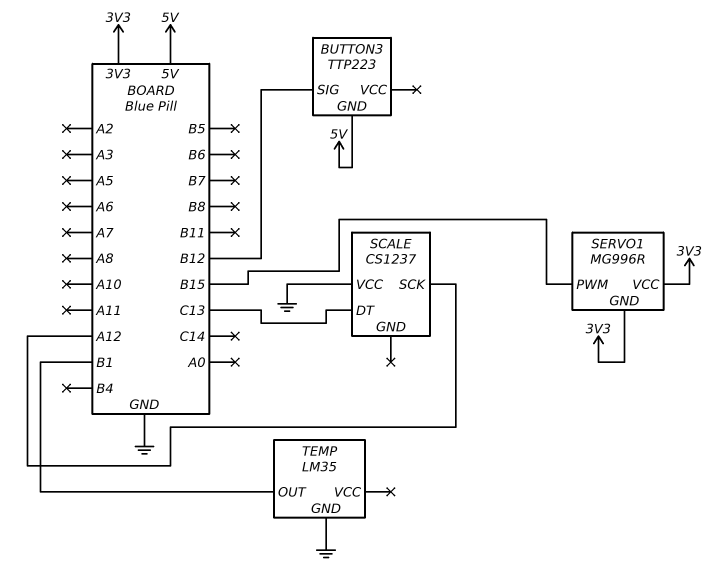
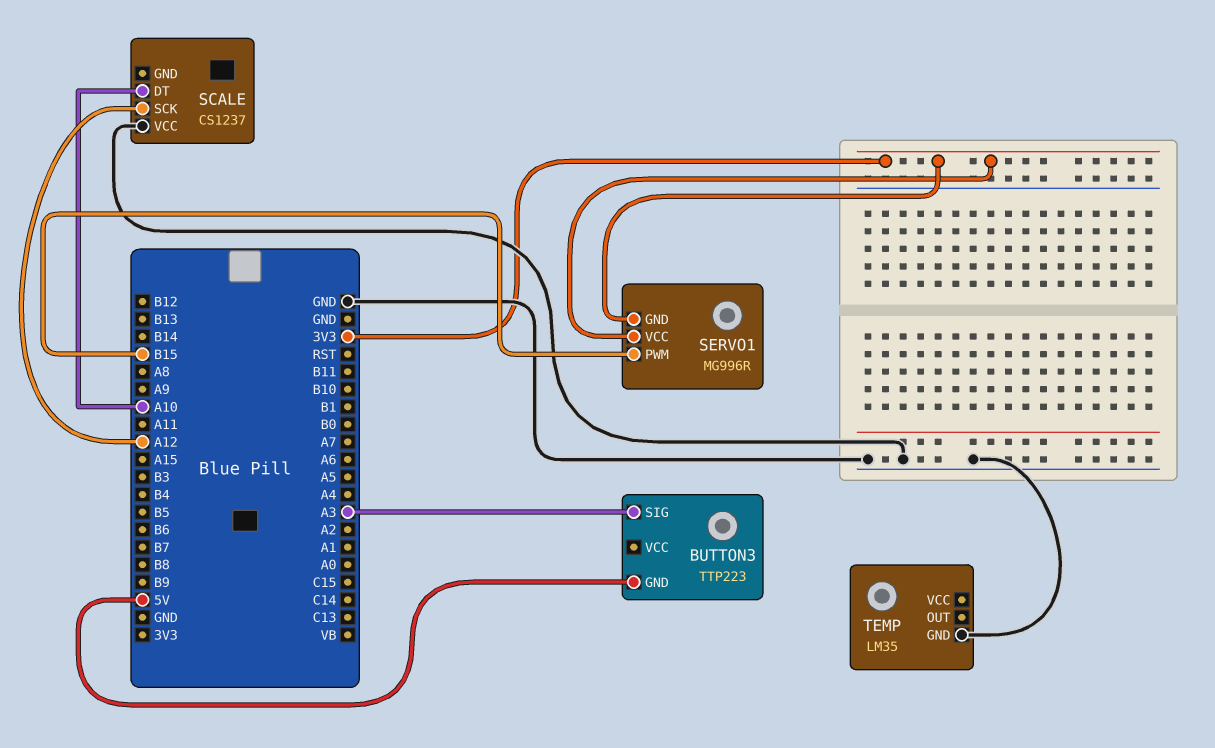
BUTTON3 pin SIG: B12 -> A3
SCALE pin DT: C13 -> A10
TEMP pin OUT: B1 -> none

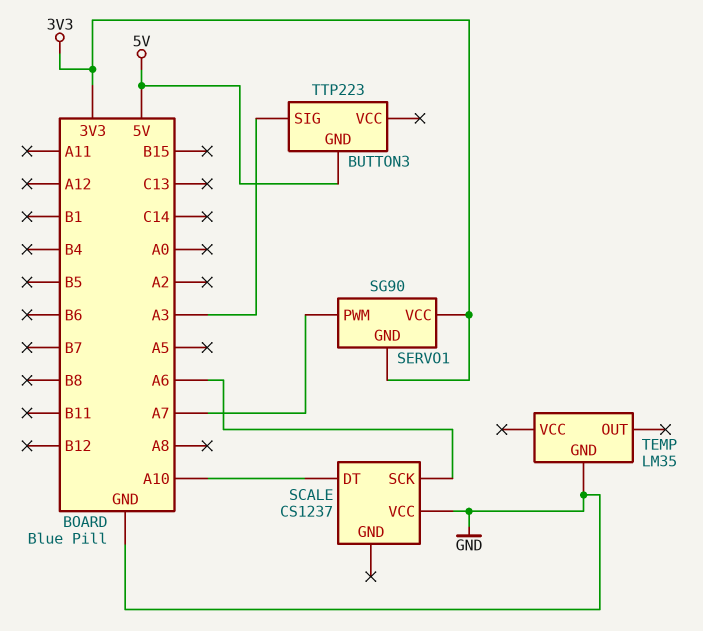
SCALE pin SCK: A12 -> A6
SERVO1: MG996R -> SG90
SERVO1 pin PWM: B15 -> A7

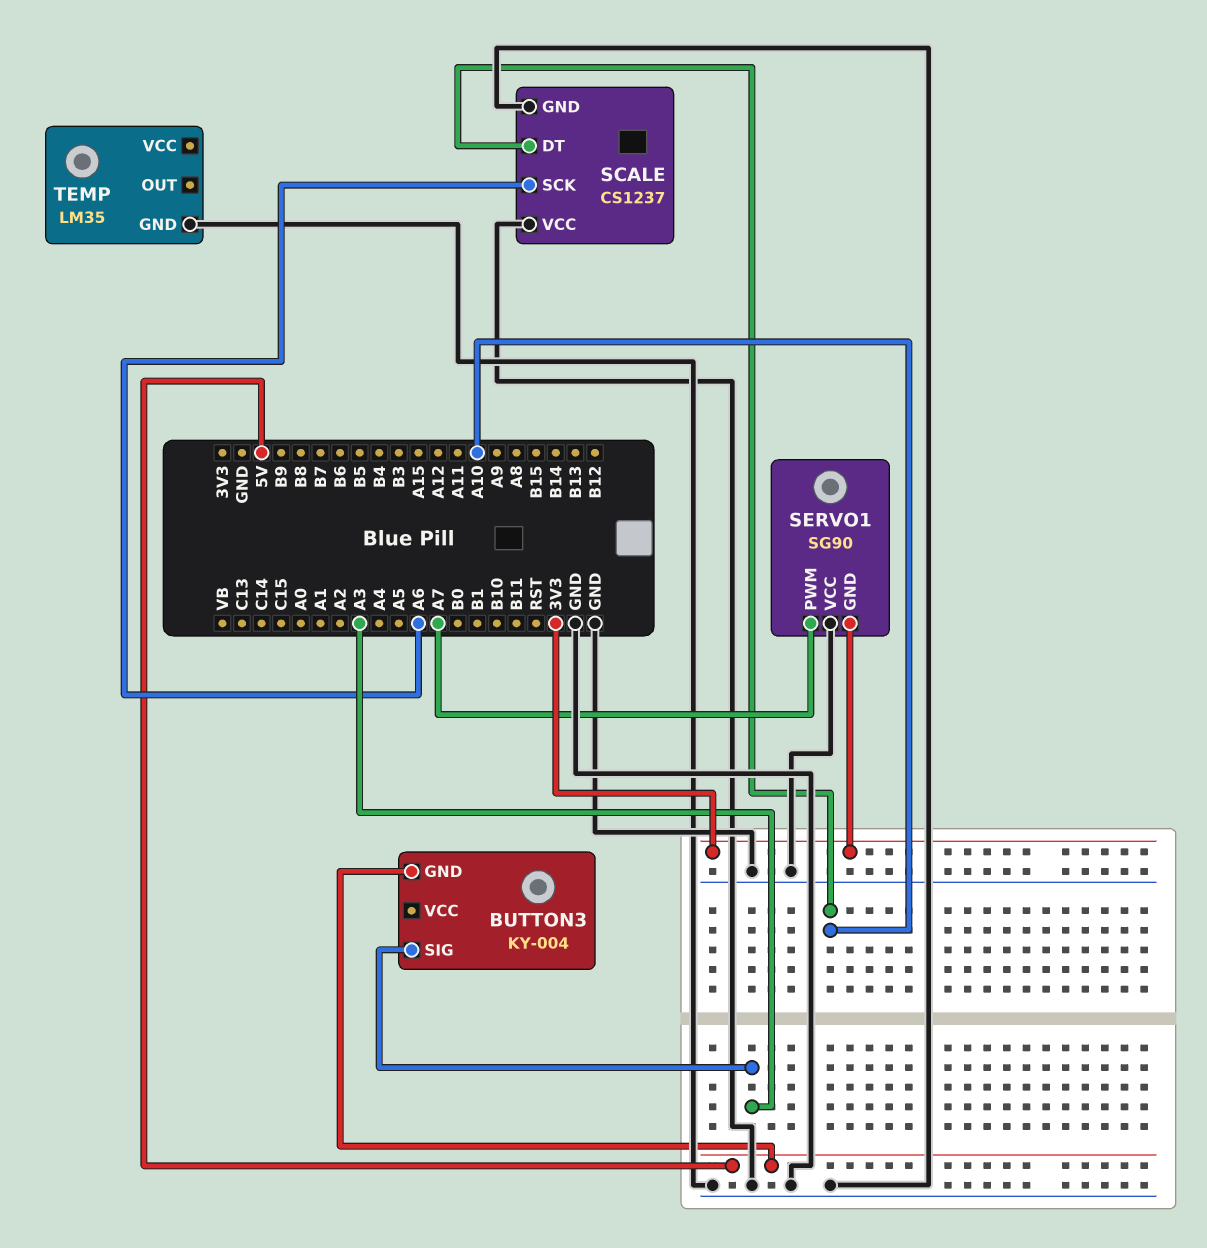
BUTTON3: TTP223 -> KY-004
SCALE pin GND: none -> GND
SERVO1 pin VCC: 3V3 -> GND

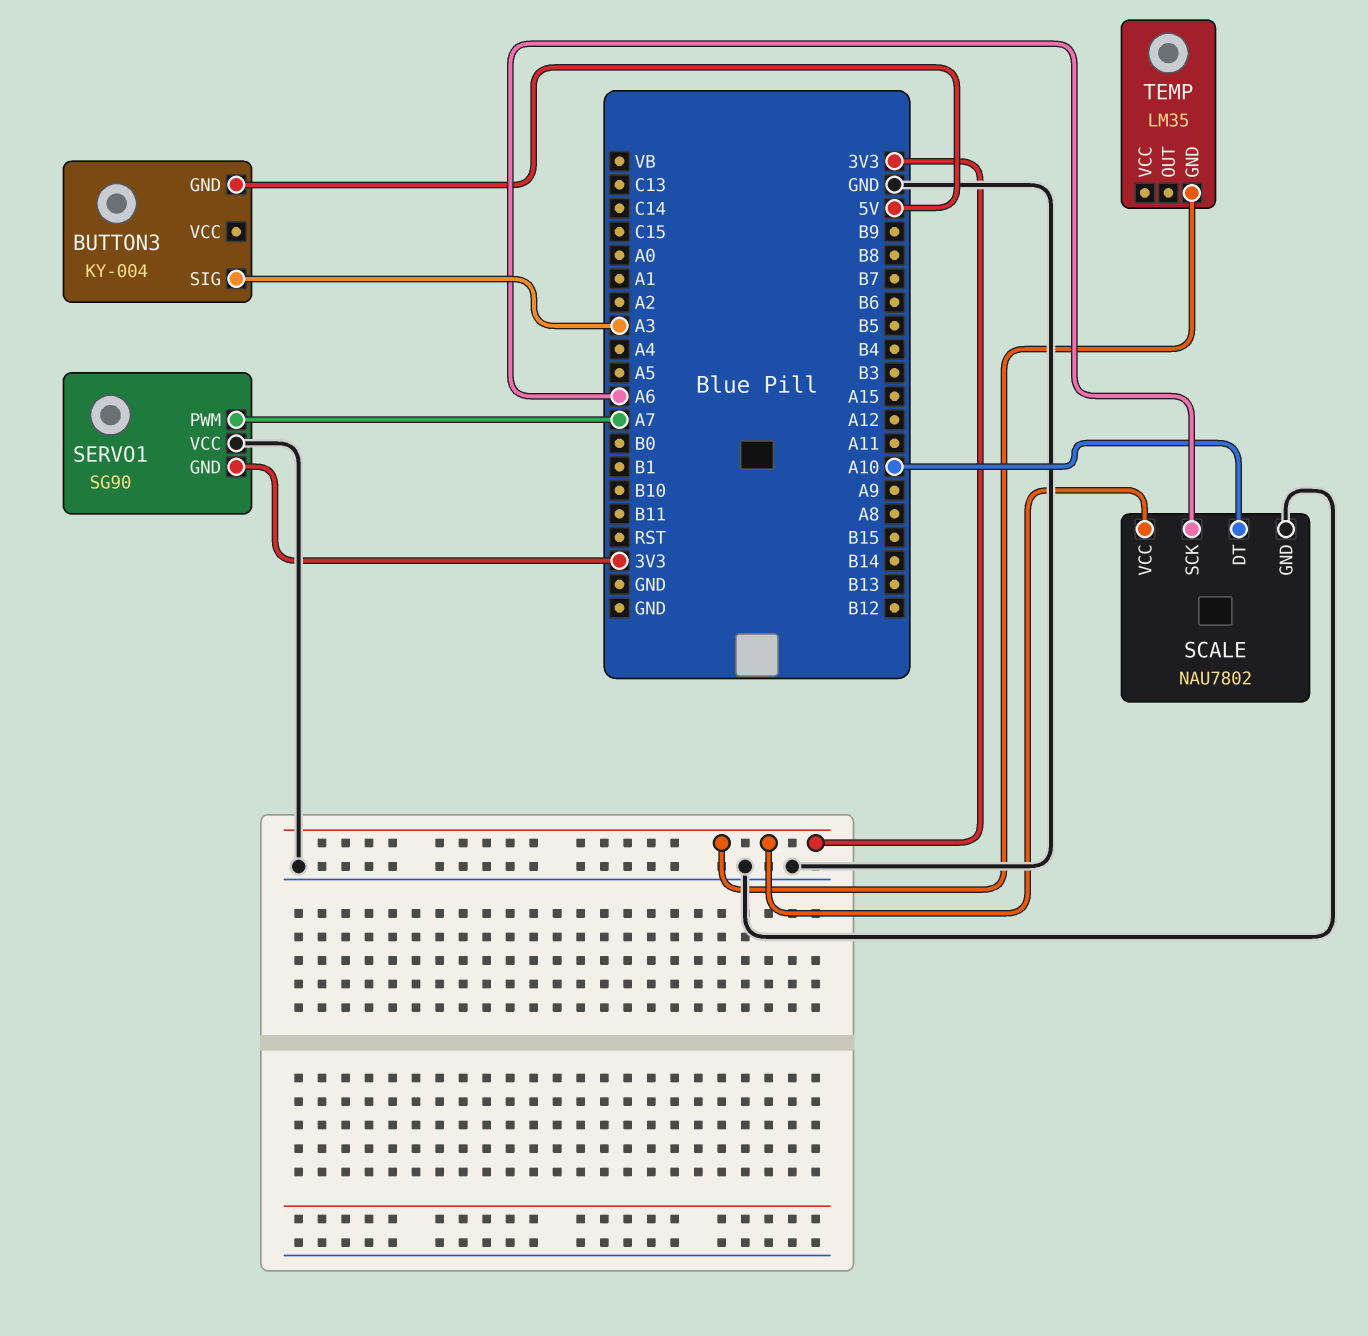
SCALE: CS1237 -> NAU7802
SCALE pin VCC: GND -> 3V3
TEMP pin GND: GND -> 3V3

